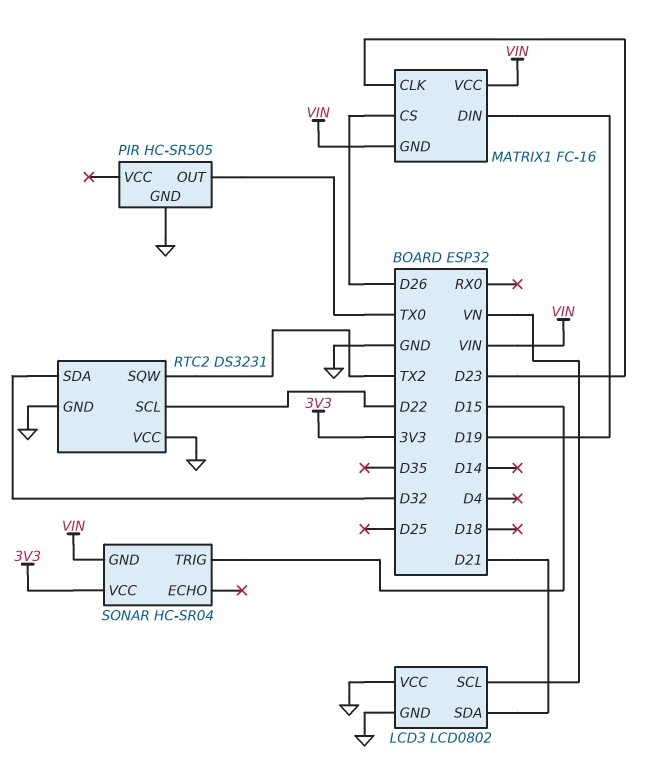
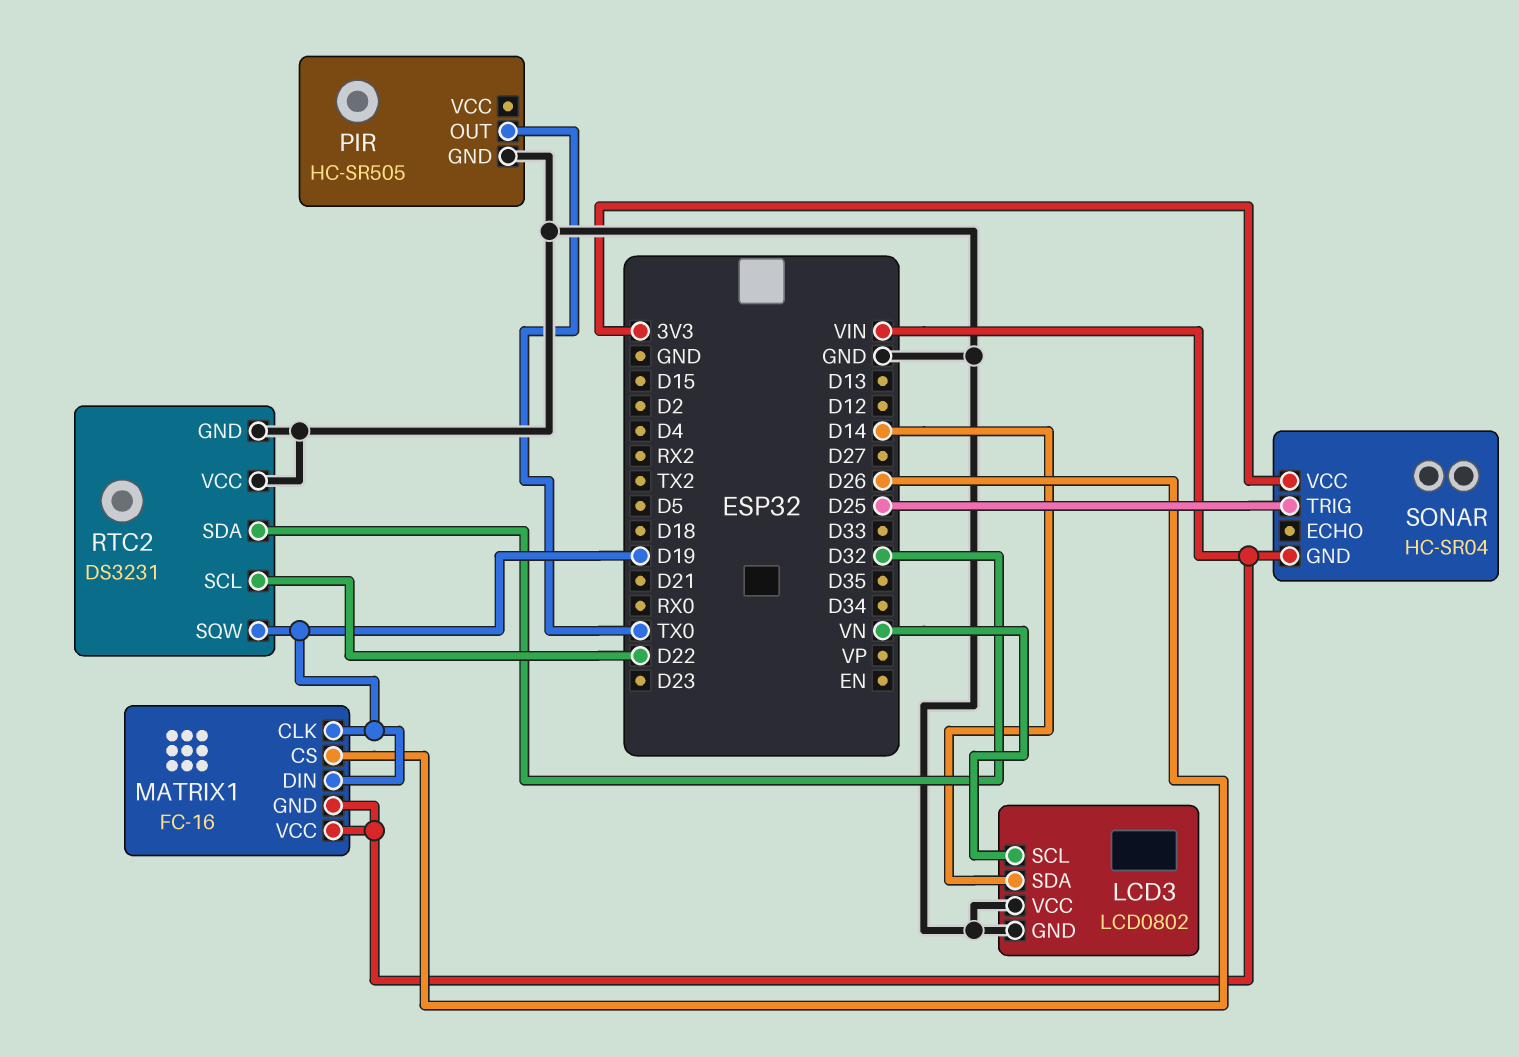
LCD3 pin SDA: D21 -> D14
MATRIX1 pin CLK: D23 -> D19
RTC2 pin SQW: TX2 -> D19
SONAR pin TRIG: D15 -> D25

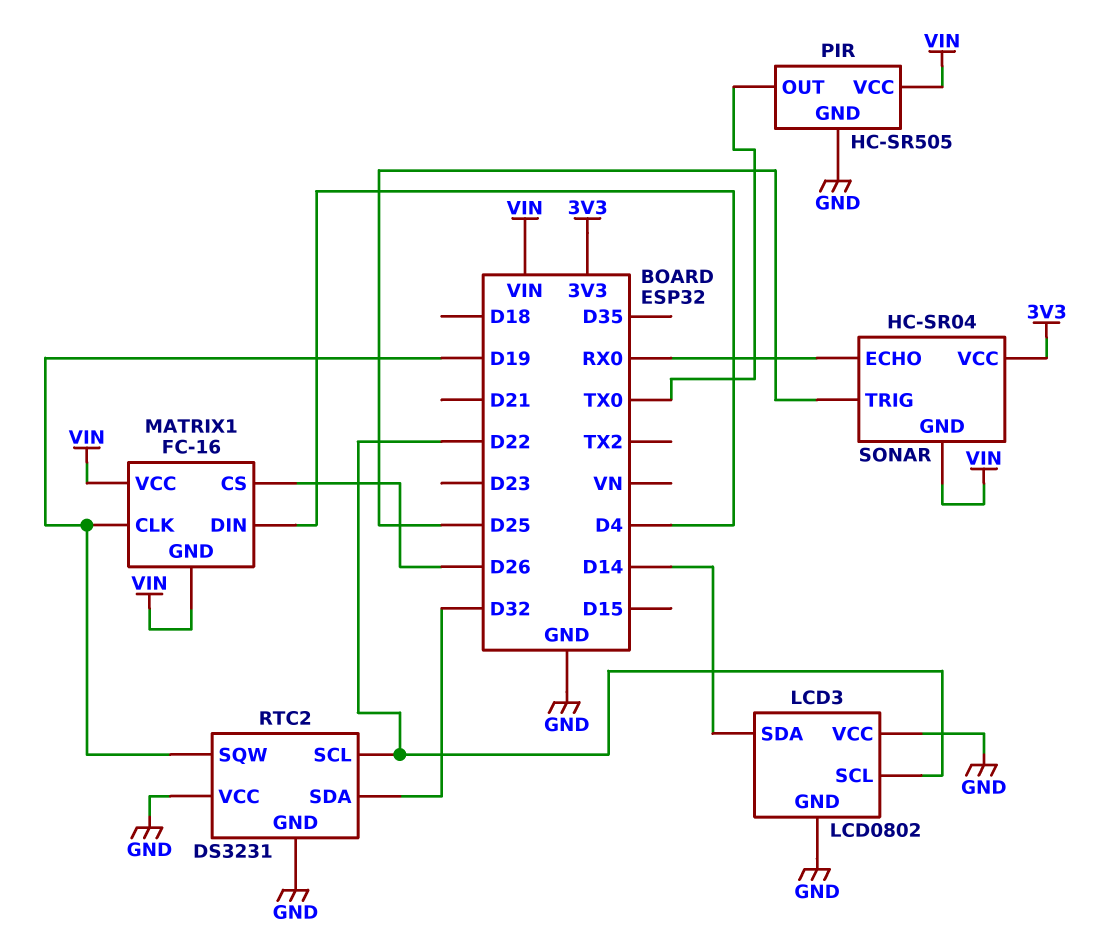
LCD3 pin SCL: VN -> D22
MATRIX1 pin DIN: D19 -> D4
PIR pin VCC: none -> VIN
SONAR pin ECHO: none -> RX0

